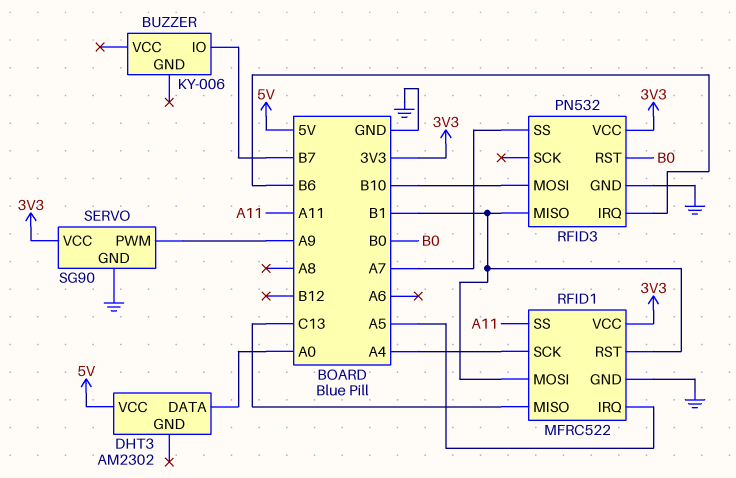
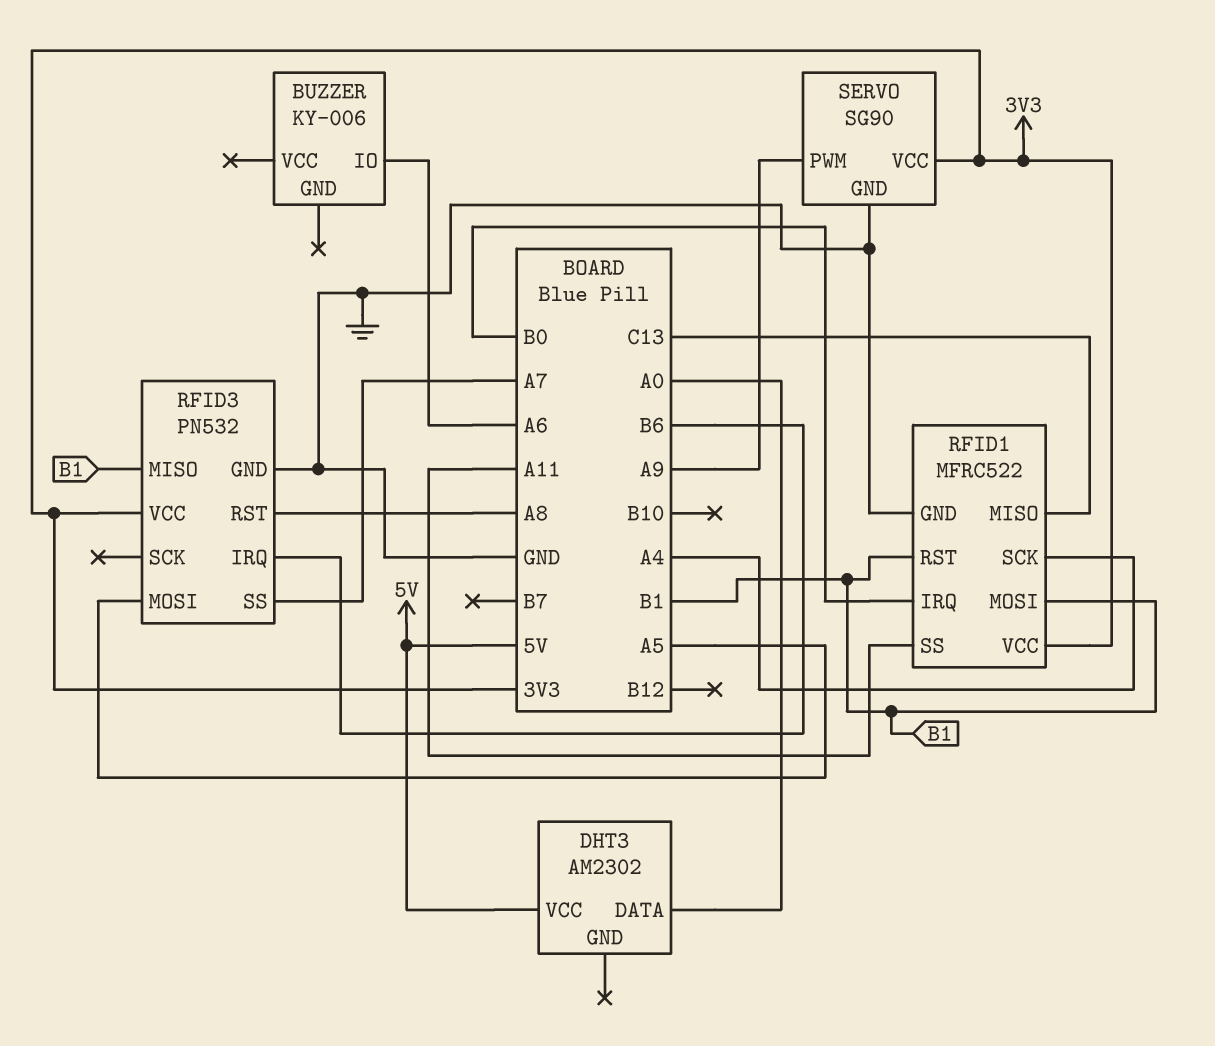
BUZZER pin IO: B7 -> A6
RFID1 pin IRQ: A5 -> B0
RFID3 pin MOSI: B10 -> A5
RFID3 pin RST: B0 -> A8

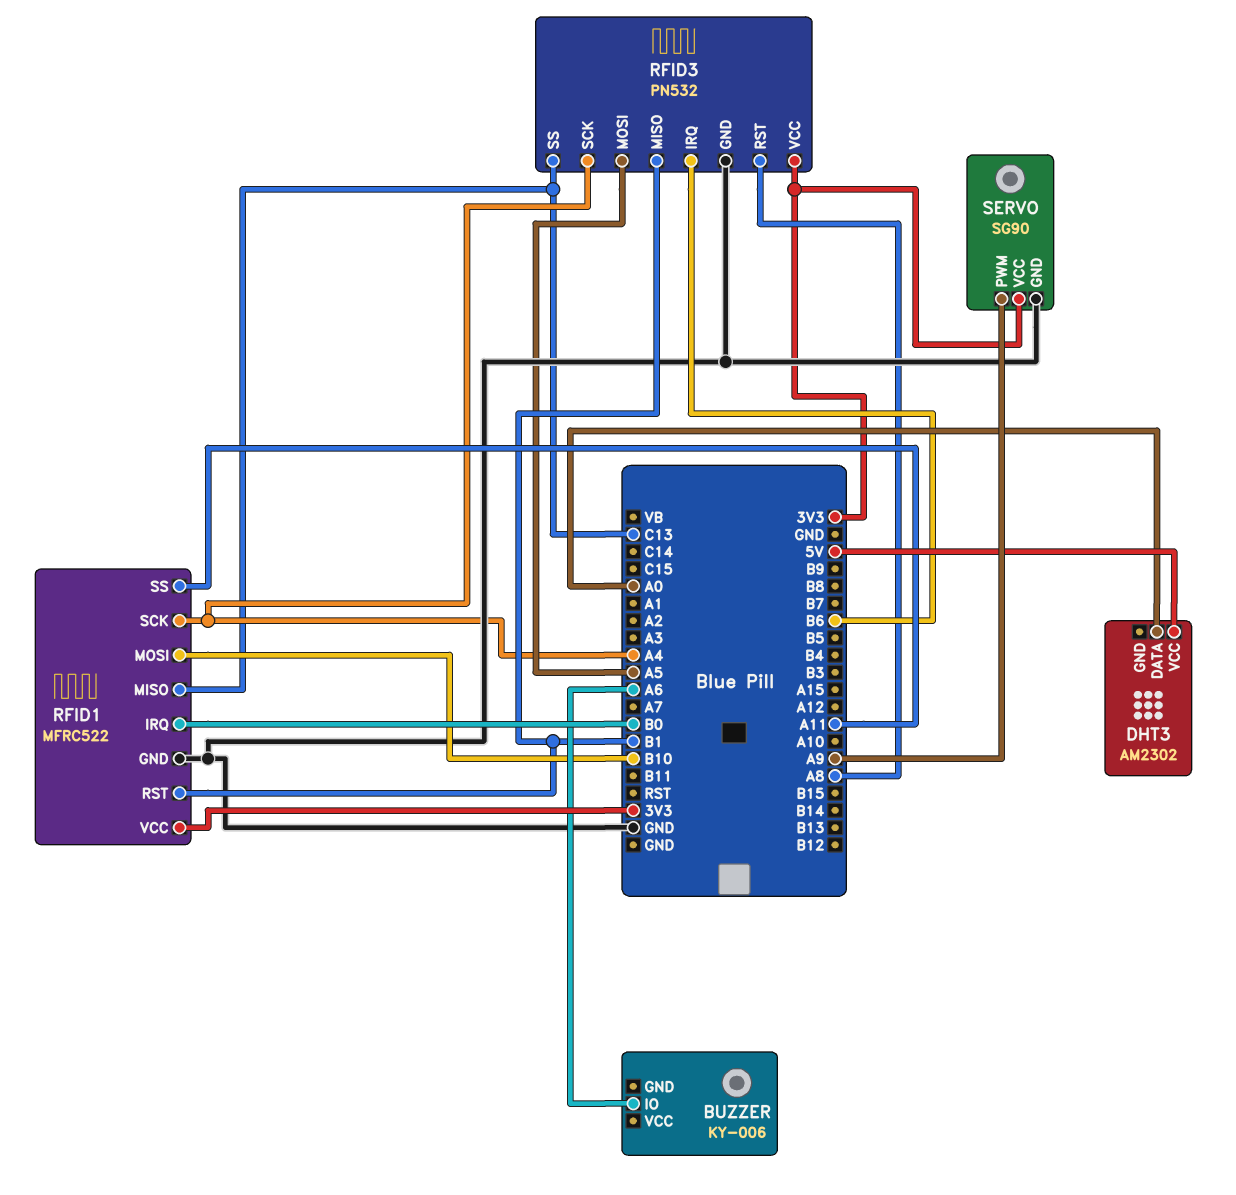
RFID1 pin MOSI: B1 -> B10
RFID3 pin SCK: none -> A4
RFID3 pin SS: A7 -> C13

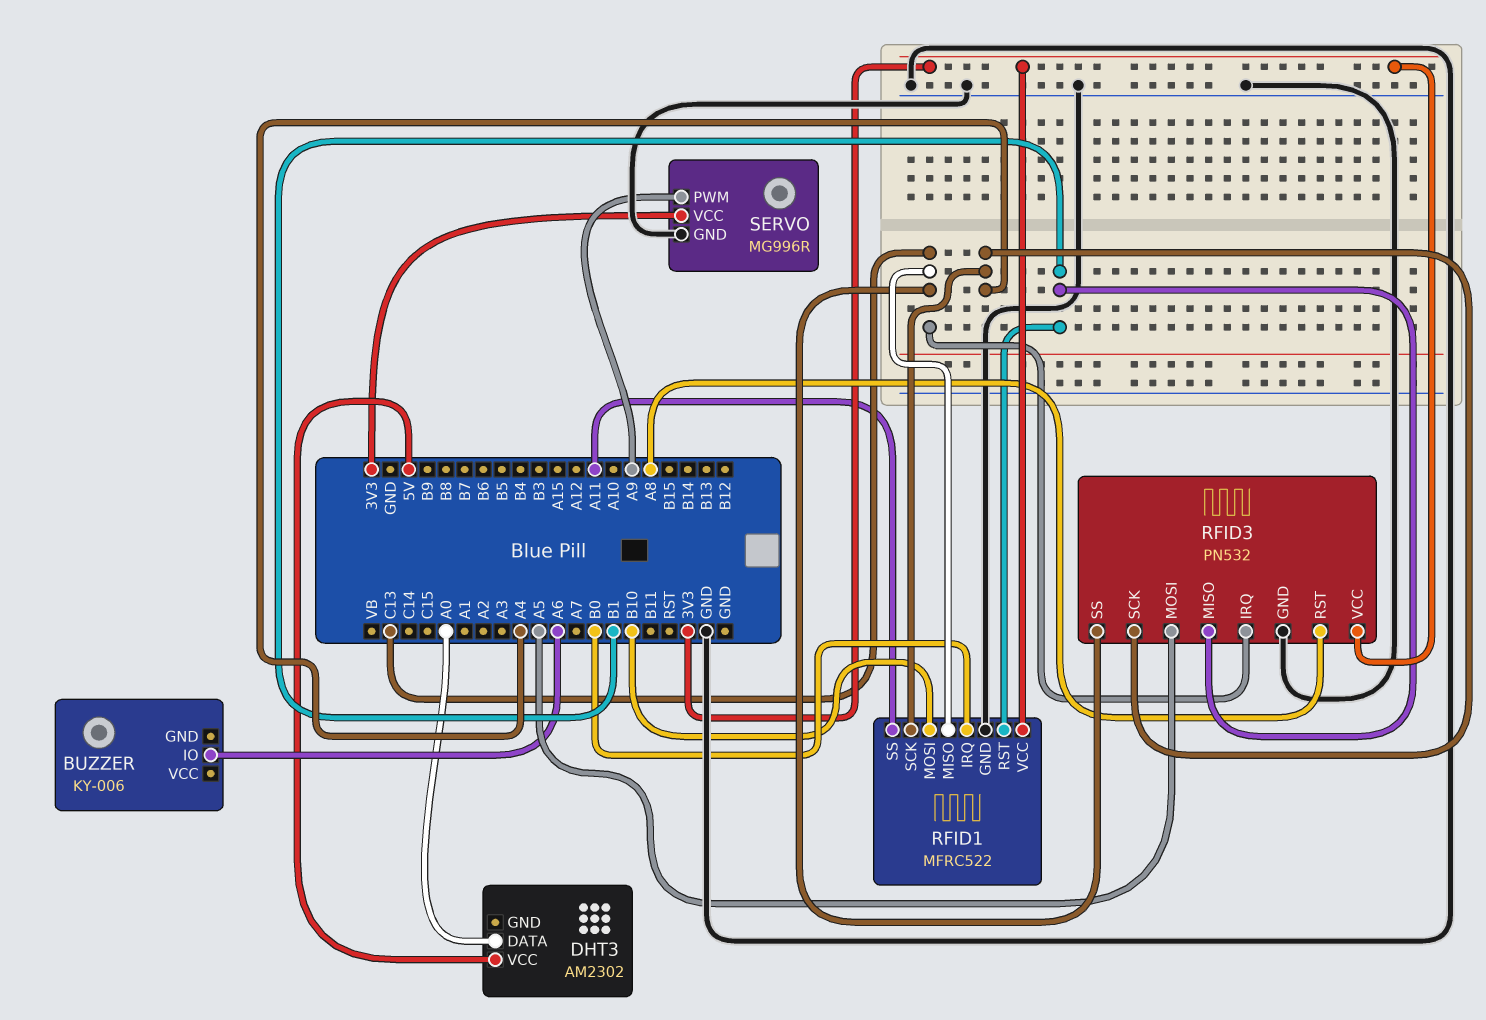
RFID3 pin IRQ: B6 -> C13
SERVO: SG90 -> MG996R

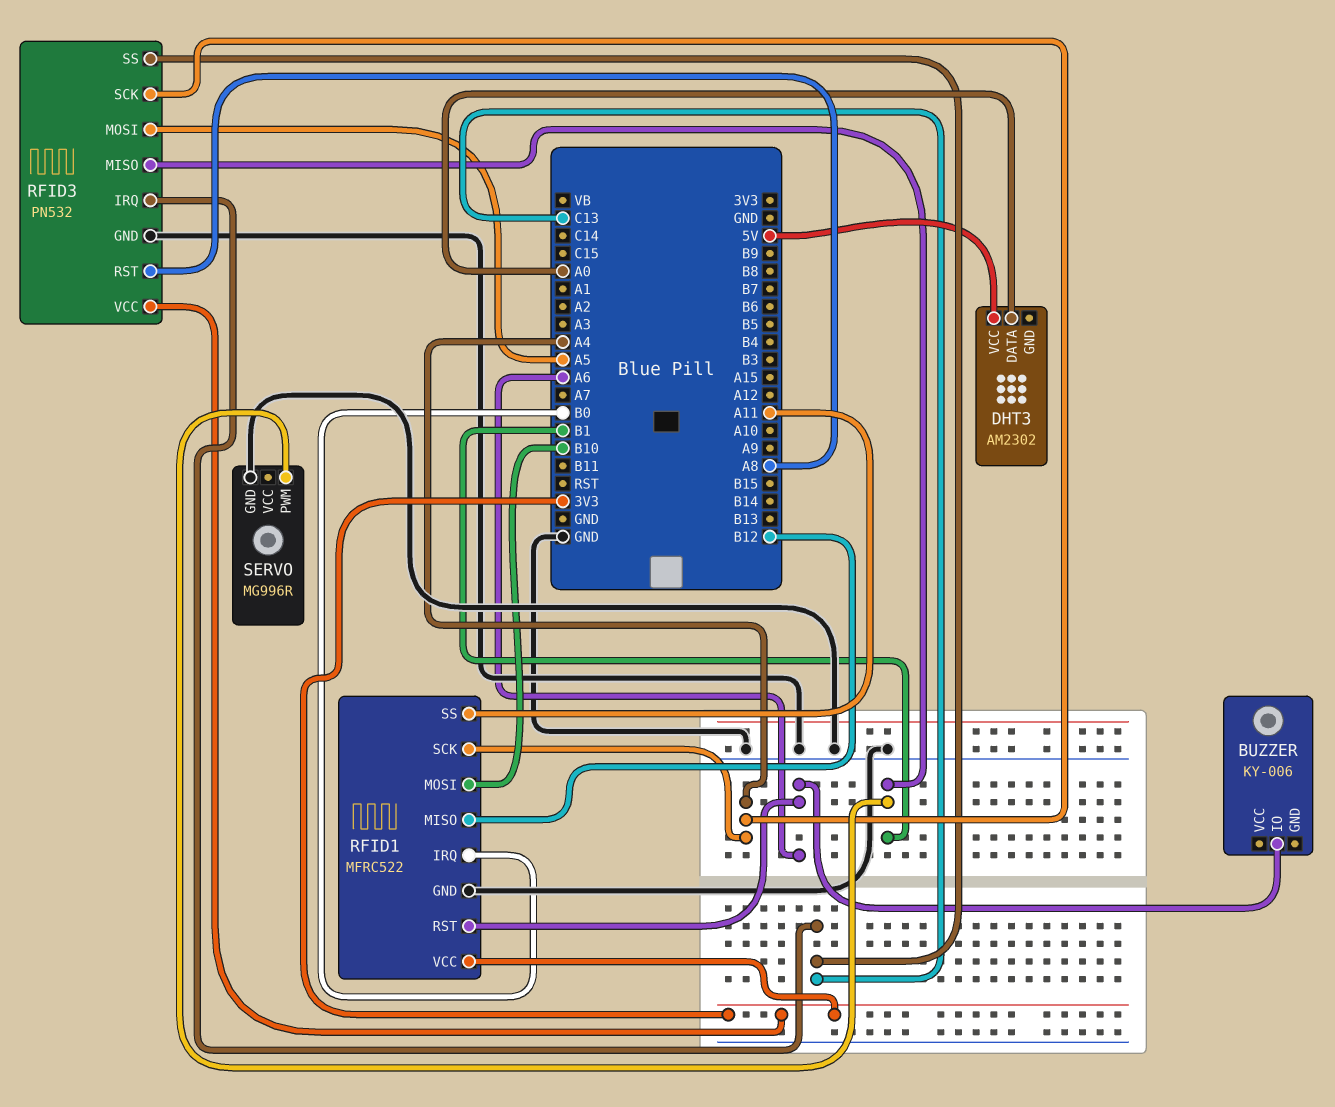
RFID1 pin MISO: C13 -> B12
RFID1 pin RST: B1 -> A6
SERVO pin PWM: A9 -> B1
SERVO pin VCC: 3V3 -> none

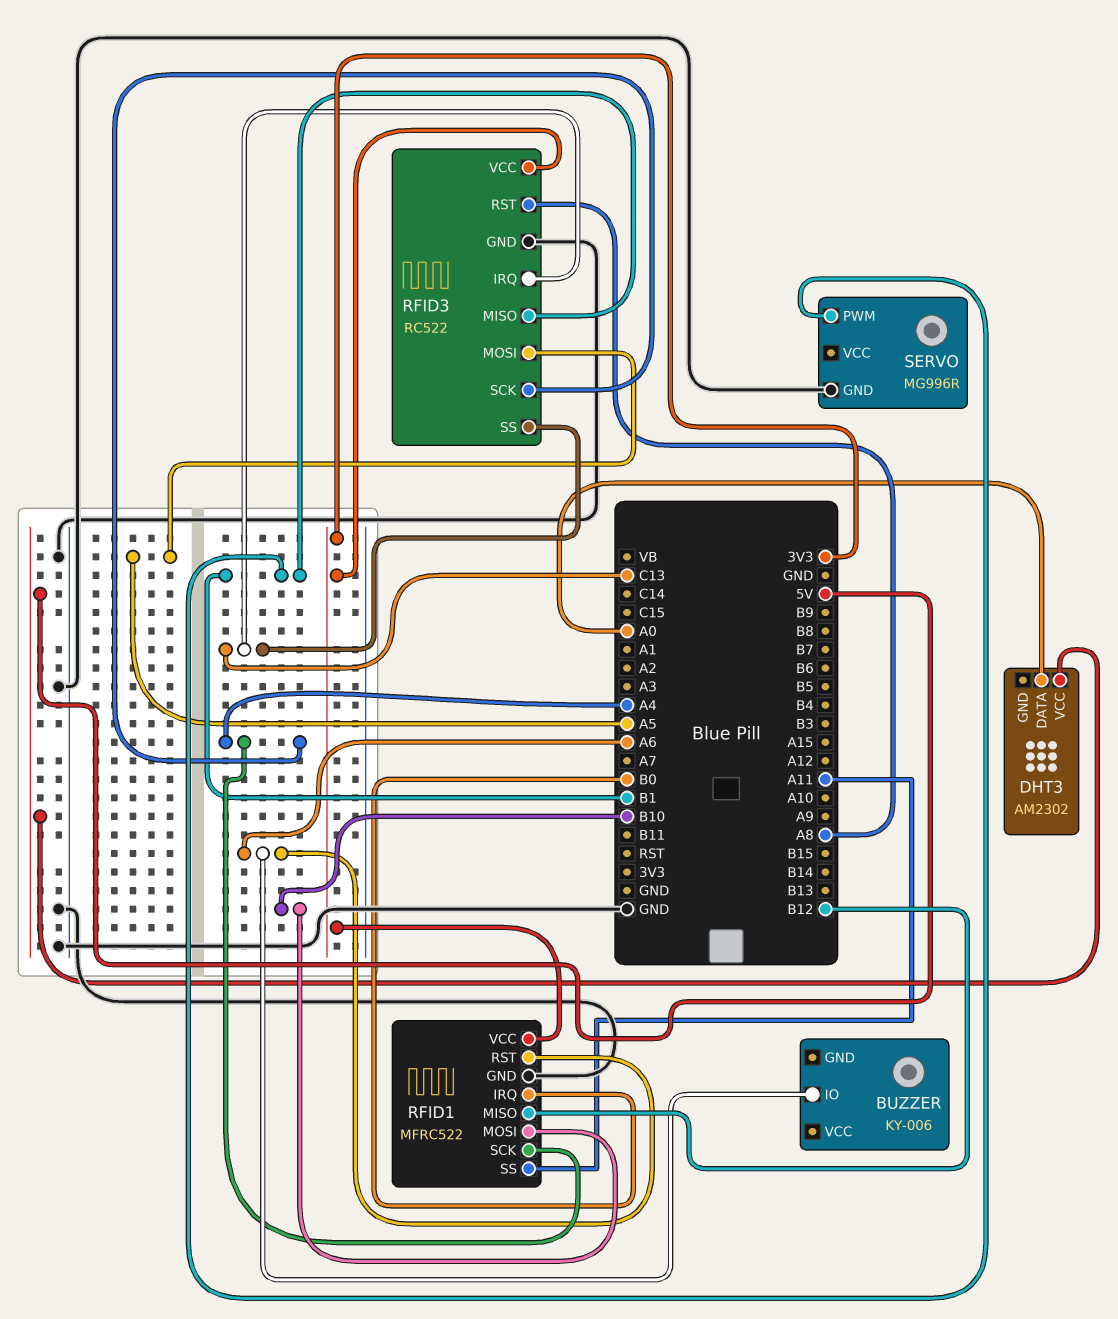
RFID3: PN532 -> RC522

